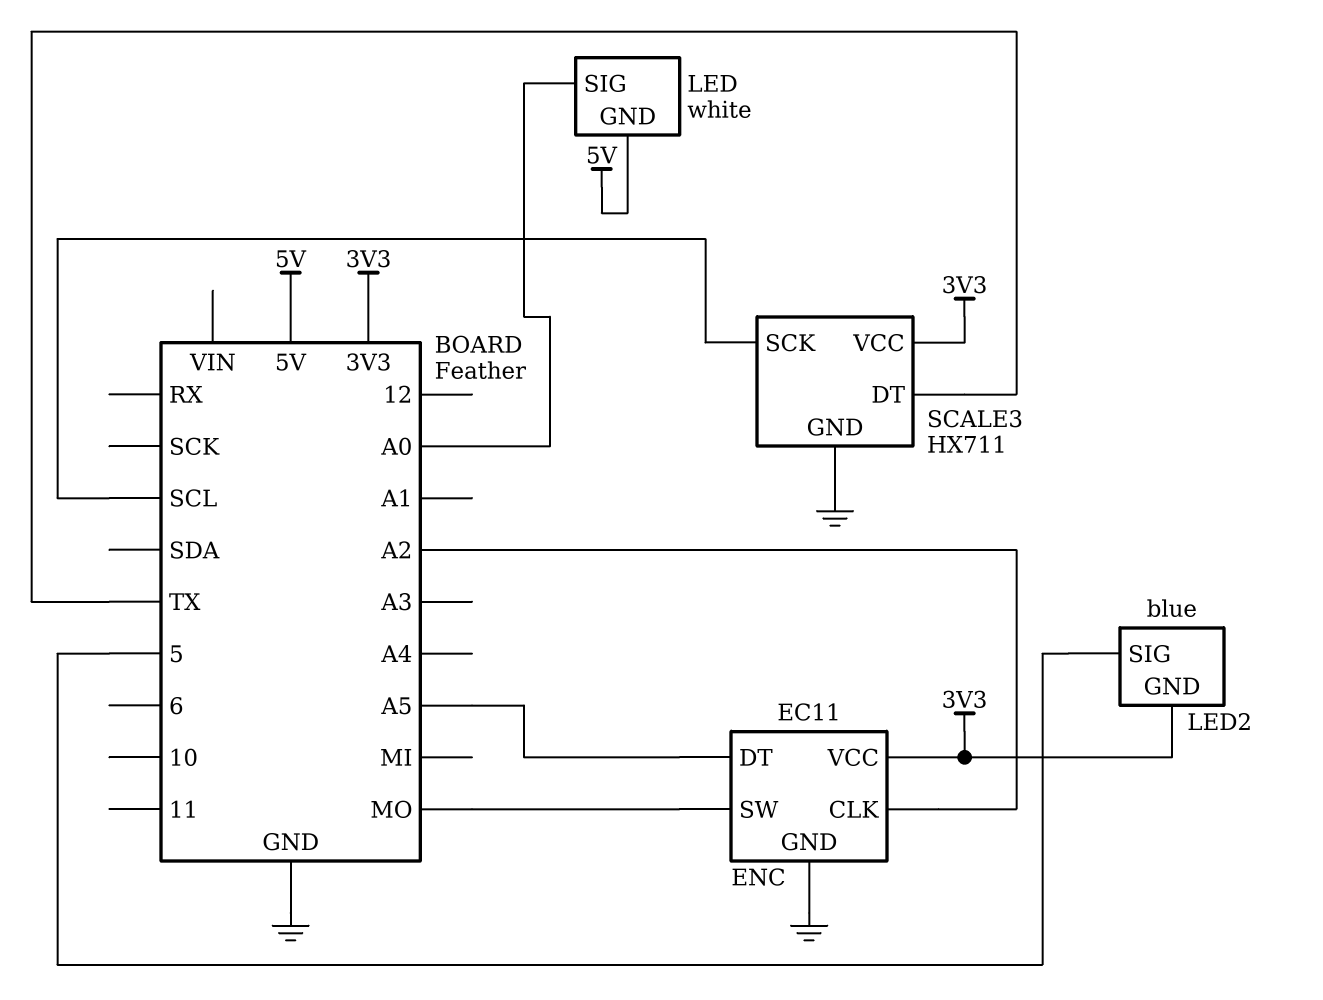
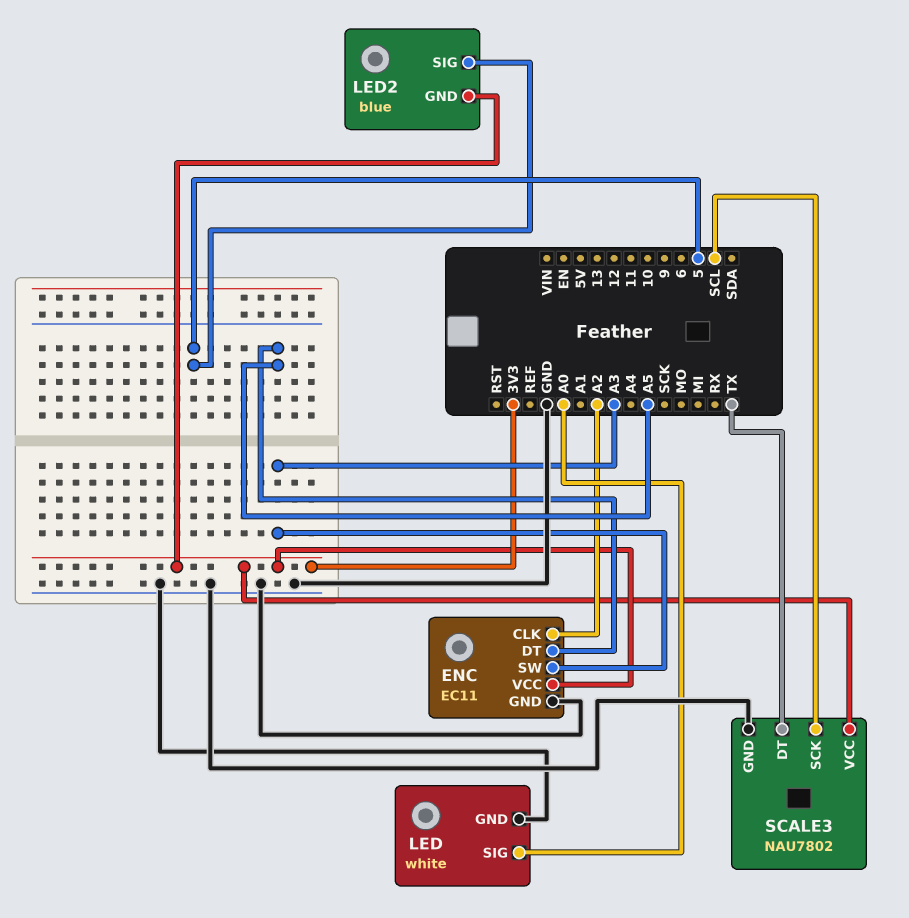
ENC pin SW: MO -> A3
LED pin GND: 5V -> GND
SCALE3: HX711 -> NAU7802

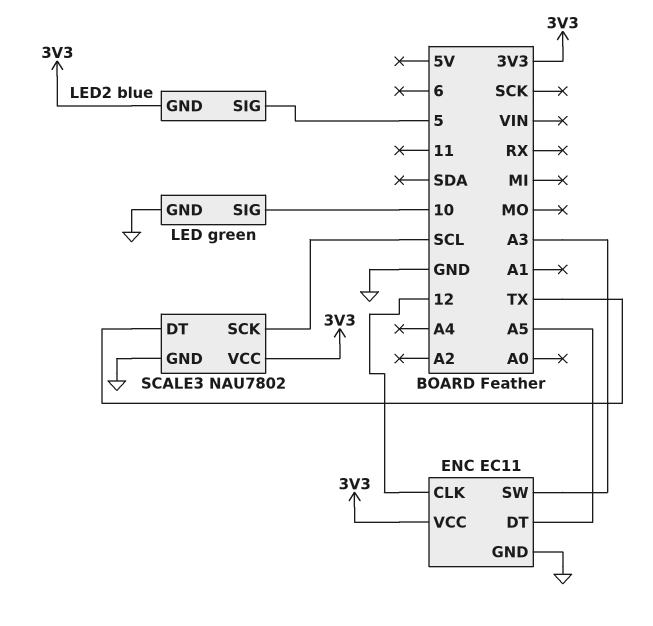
ENC pin CLK: A2 -> 12
LED: white -> green
LED pin SIG: A0 -> 10

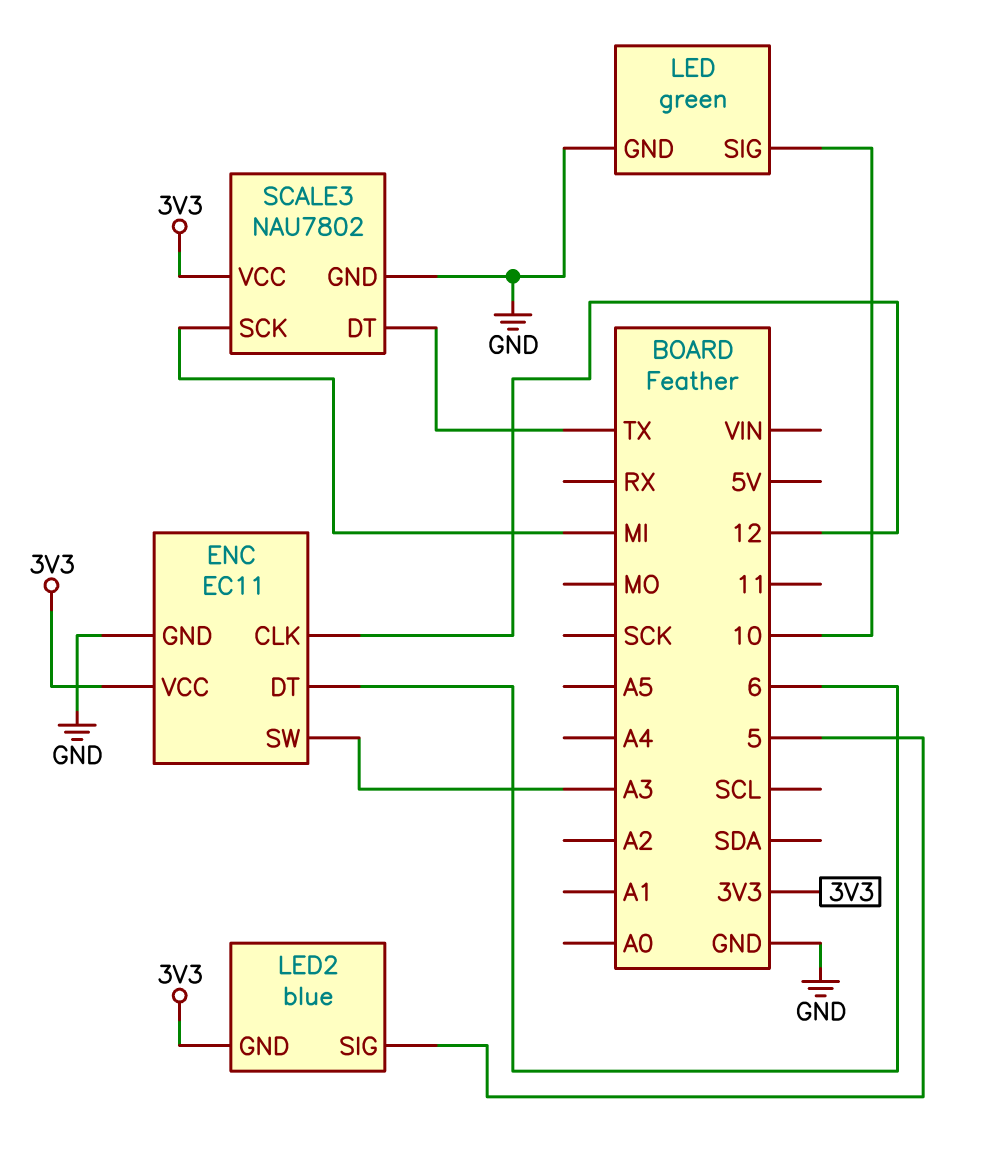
ENC pin DT: A5 -> 6
SCALE3 pin SCK: SCL -> MI

